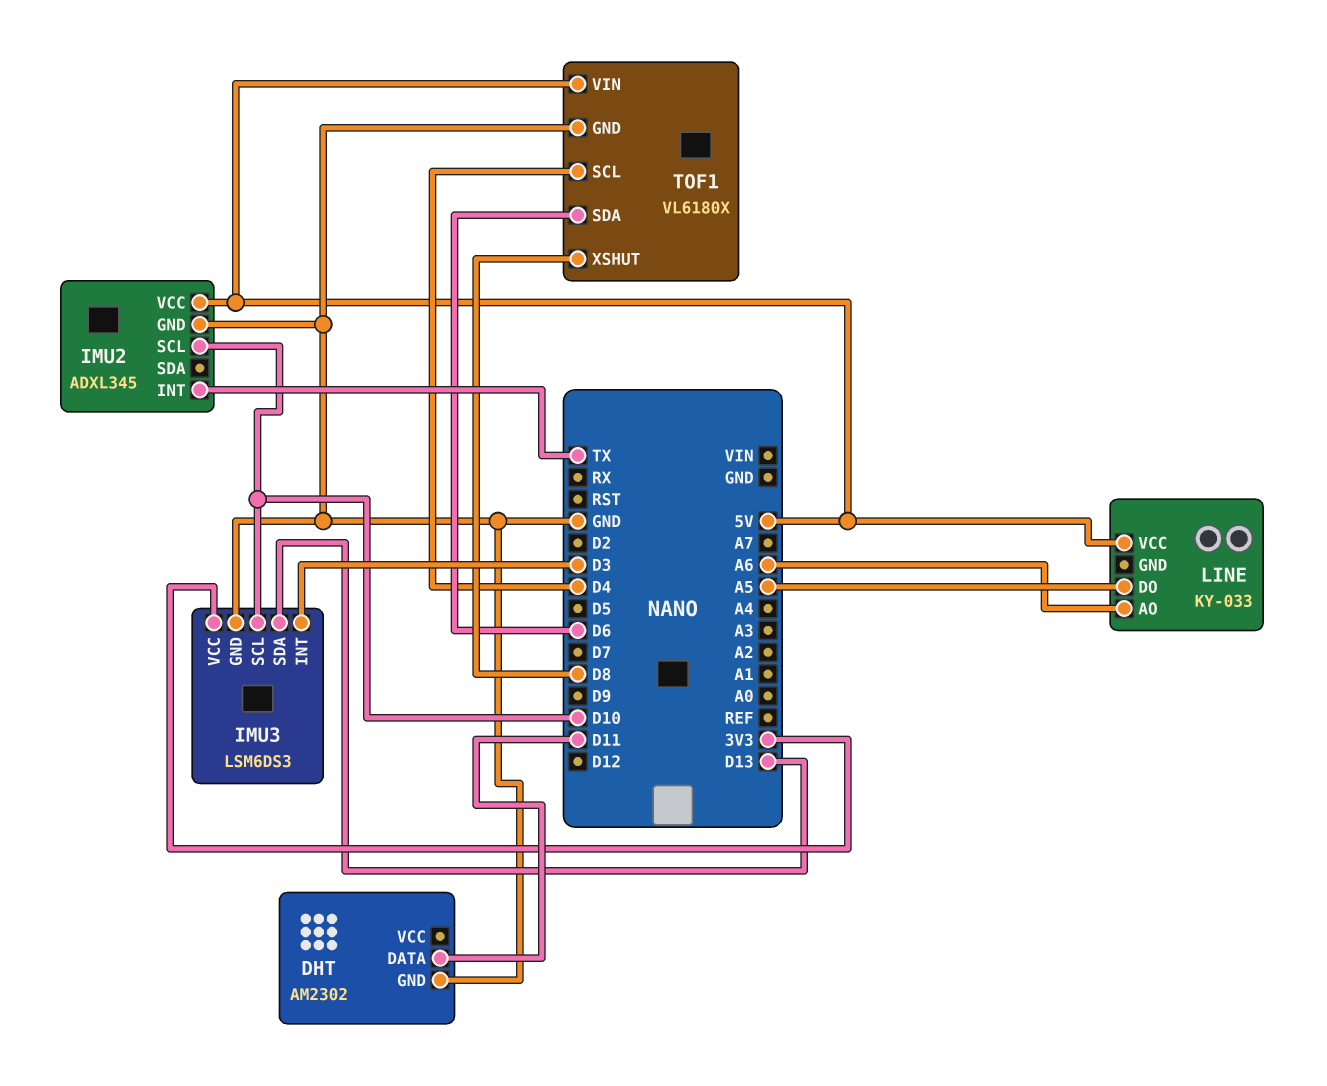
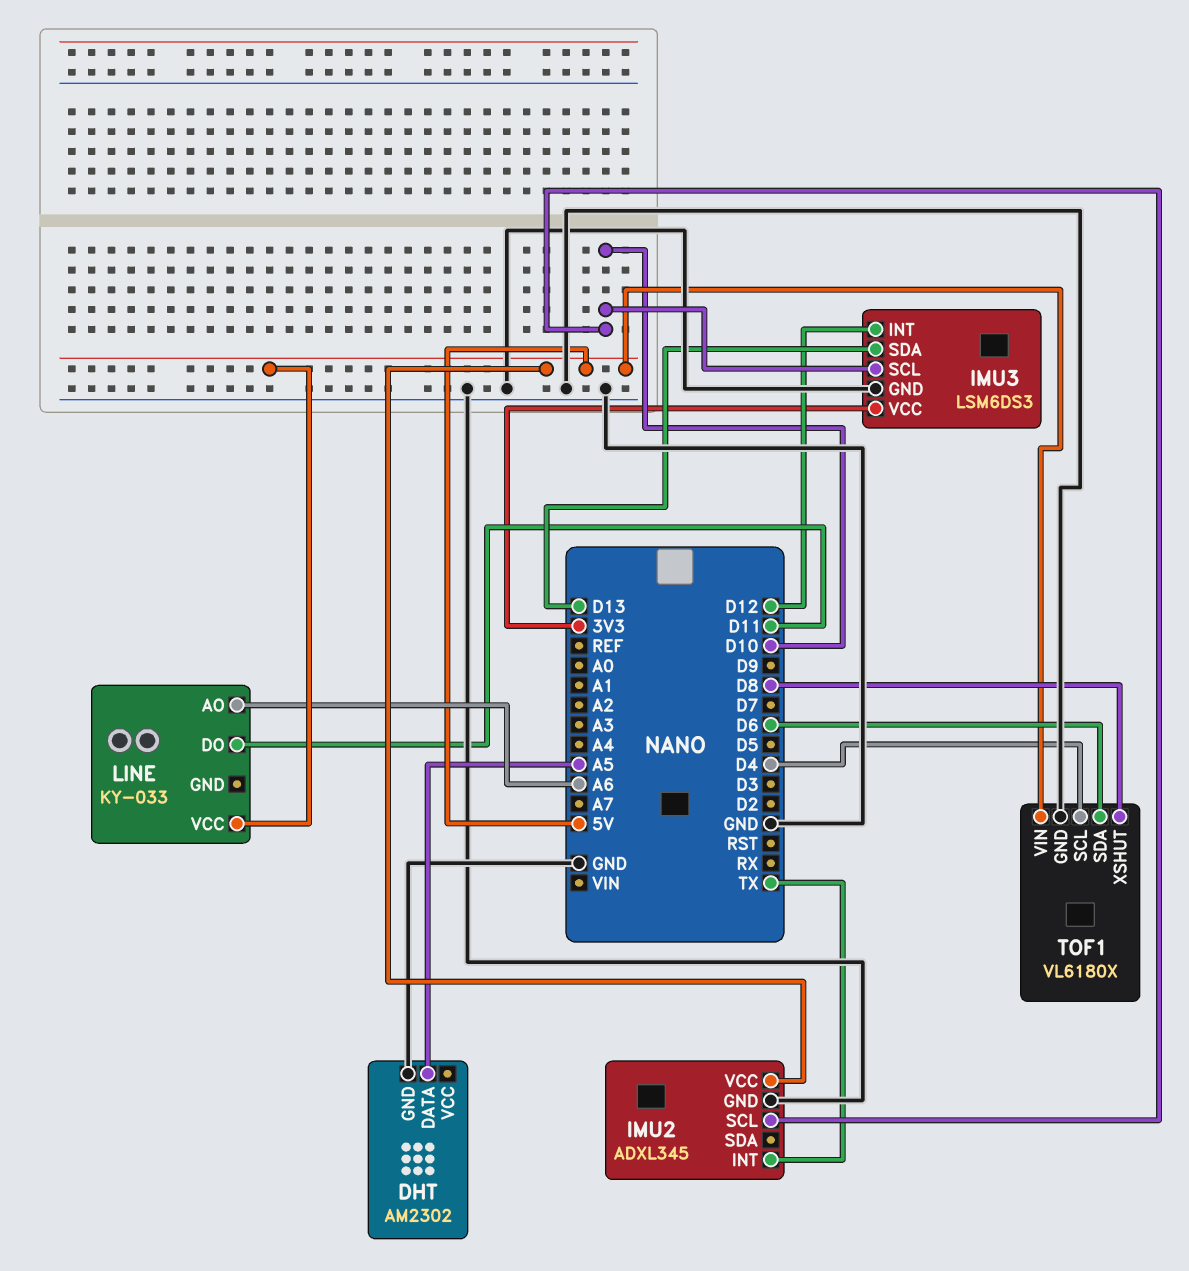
DHT pin DATA: D11 -> A5
IMU3 pin INT: D3 -> D12
LINE pin DO: A5 -> D11

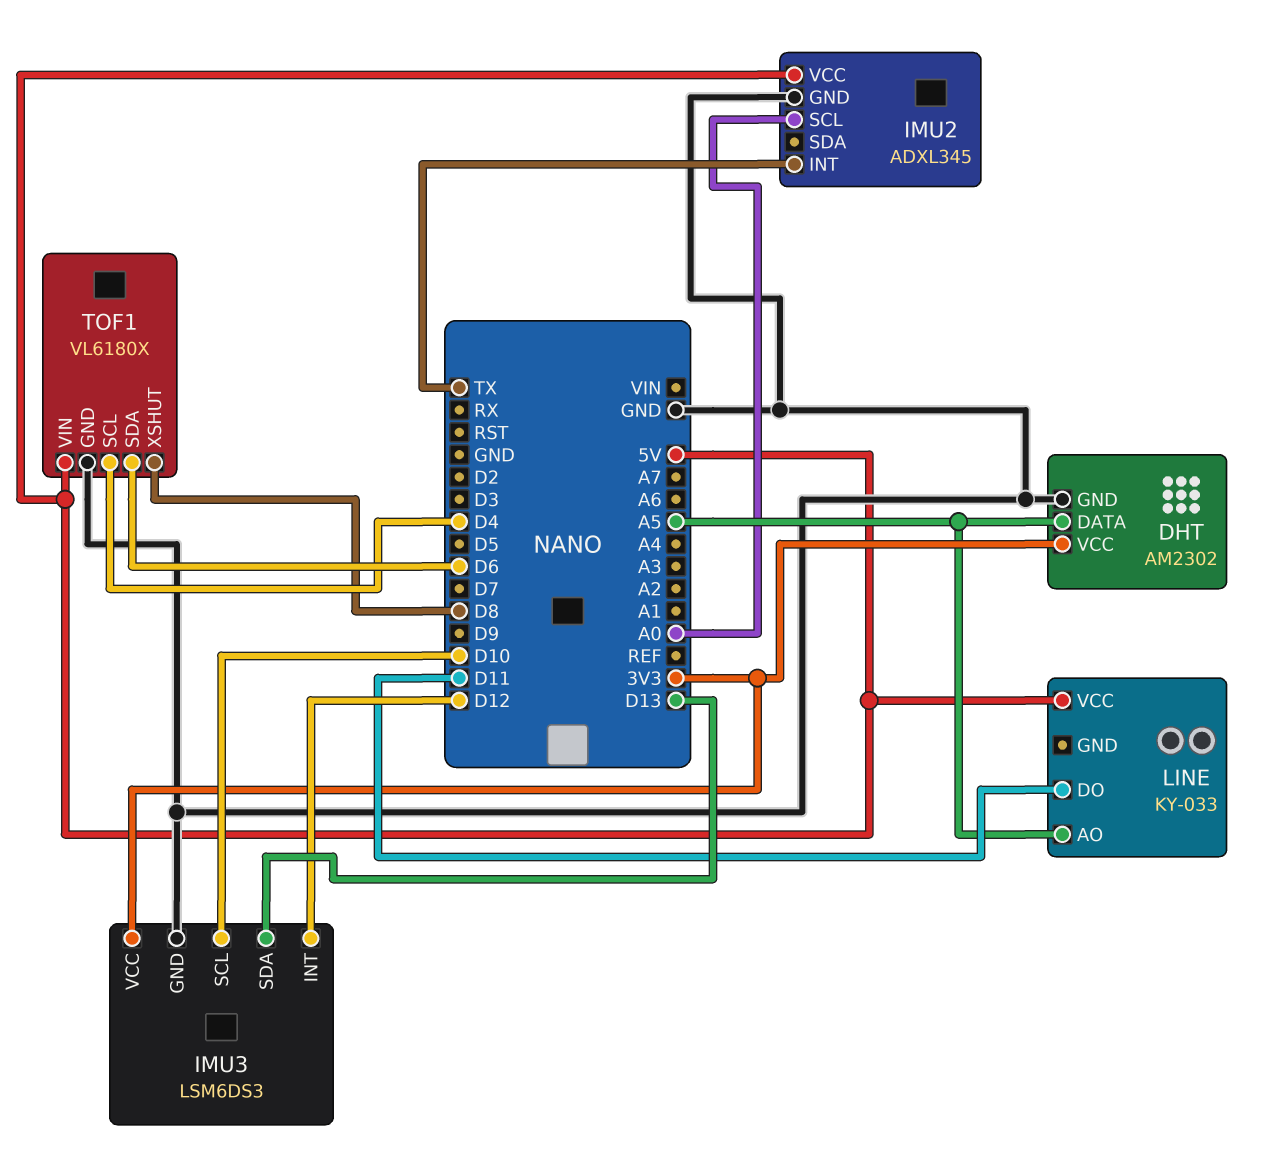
DHT pin VCC: none -> 3V3
IMU2 pin SCL: D10 -> A0
LINE pin AO: A6 -> A5

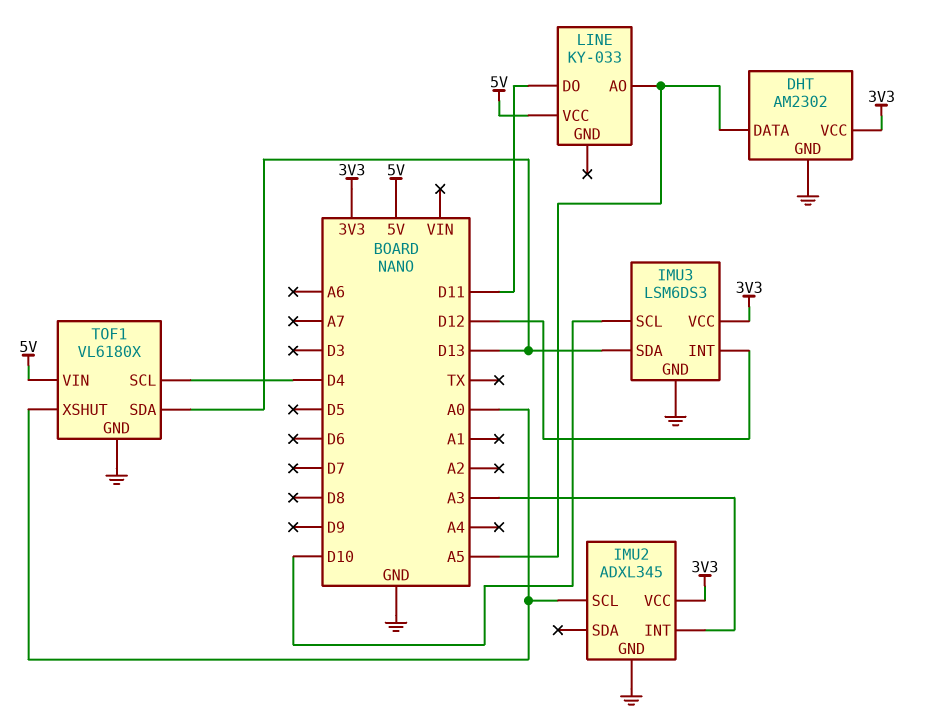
IMU2 pin INT: TX -> A3
IMU2 pin VCC: 5V -> 3V3
TOF1 pin SDA: D6 -> D13
TOF1 pin XSHUT: D8 -> A0

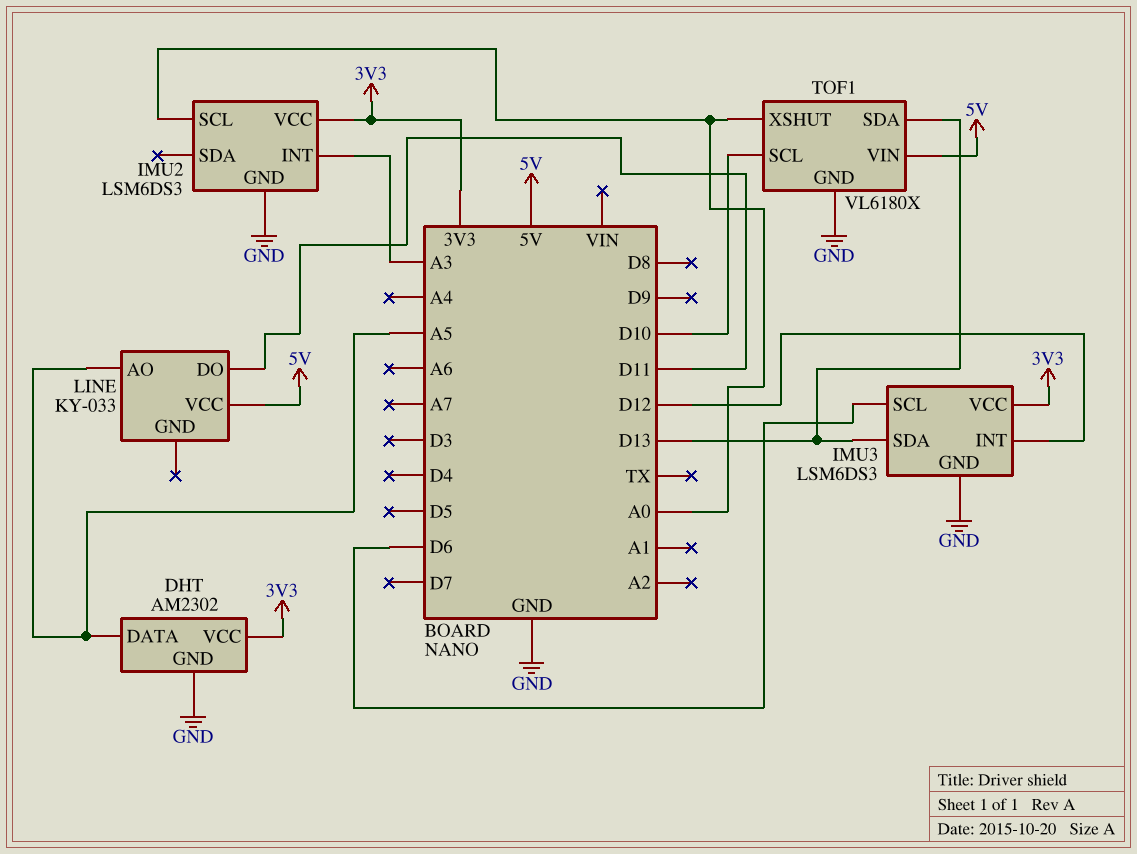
IMU2: ADXL345 -> LSM6DS3
IMU3 pin SCL: D10 -> D6
TOF1 pin SCL: D4 -> D10

